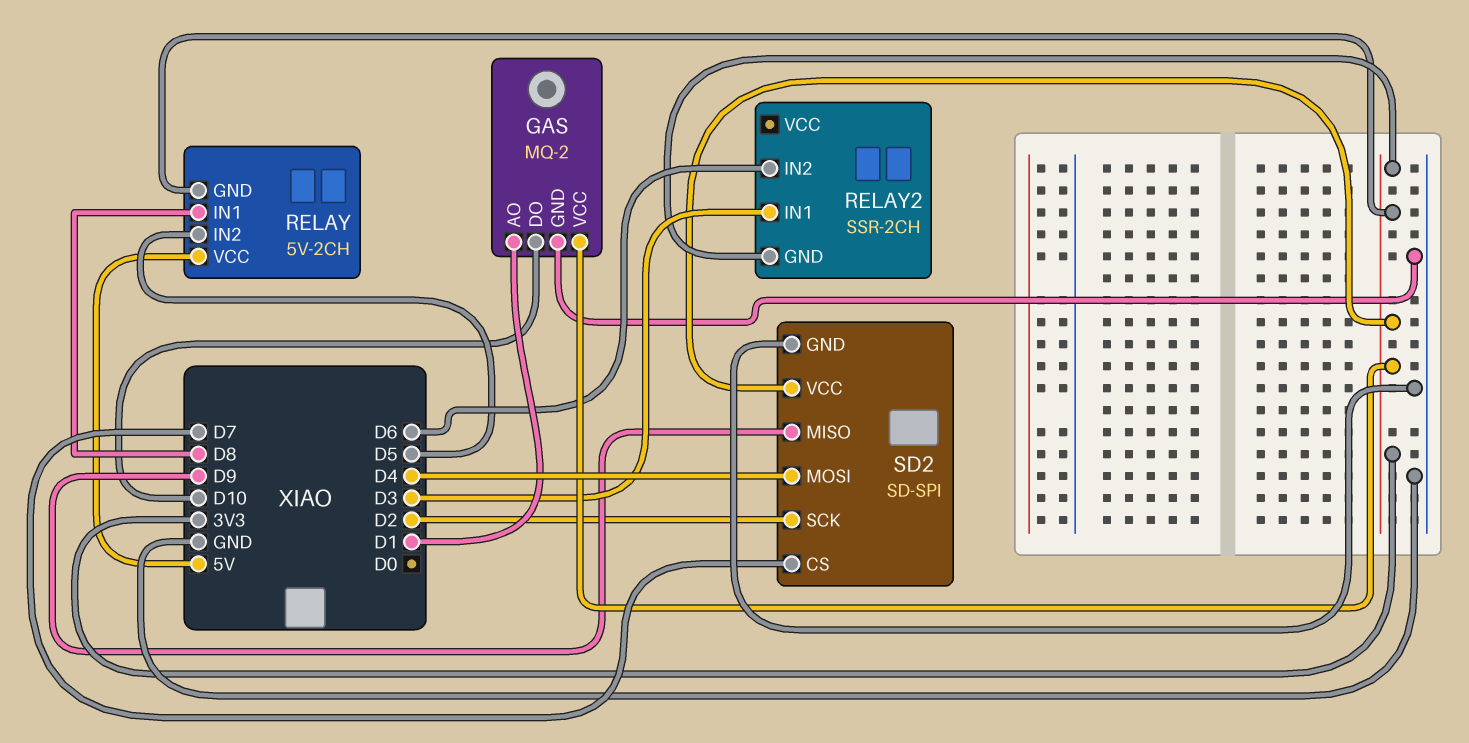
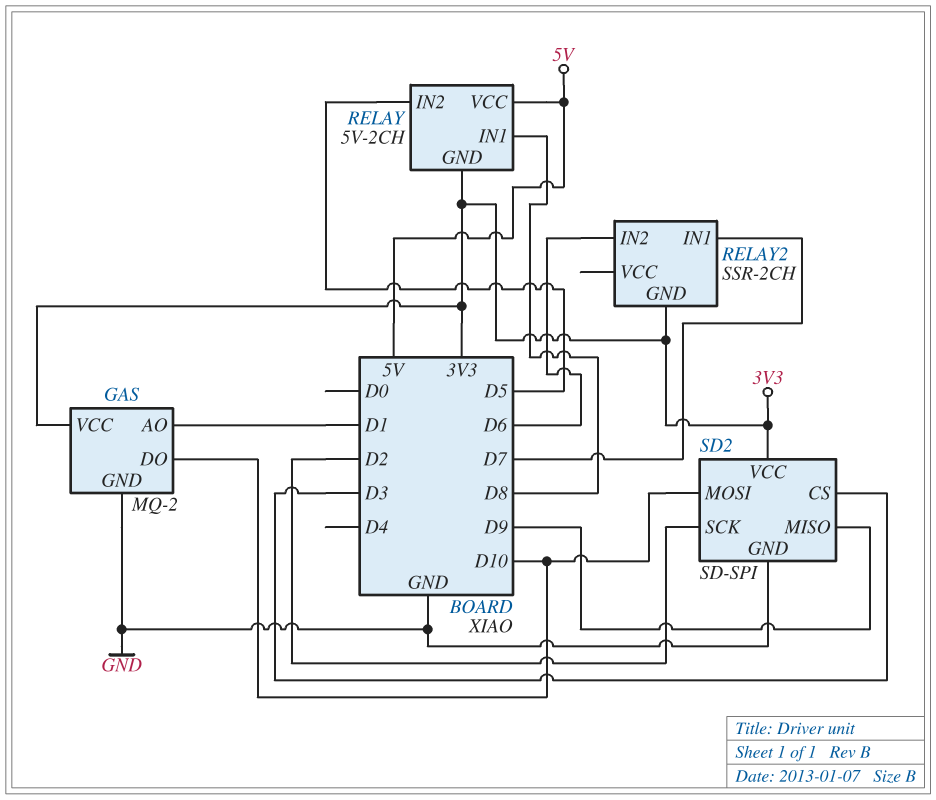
RELAY2 pin IN1: D3 -> D7
SD2 pin CS: D7 -> D3
SD2 pin MOSI: D4 -> D10

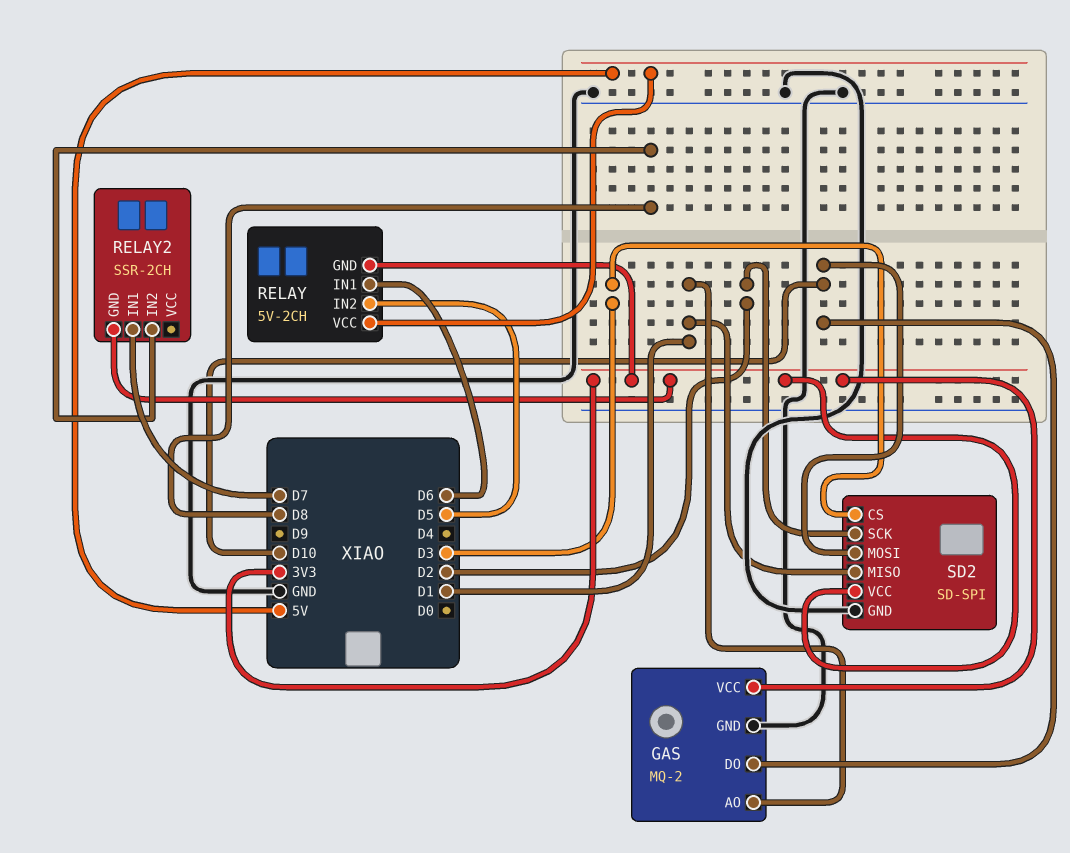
RELAY pin IN1: D8 -> D6
RELAY2 pin IN2: D6 -> D8
SD2 pin MISO: D9 -> D1

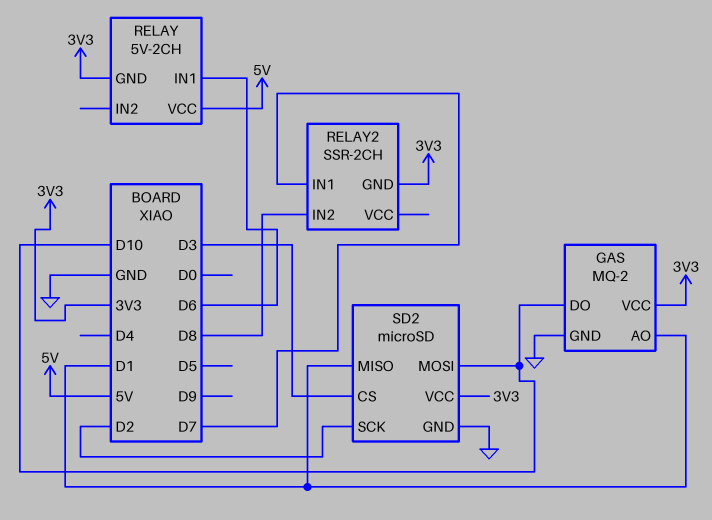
RELAY pin IN2: D5 -> none
SD2: SD-SPI -> microSD

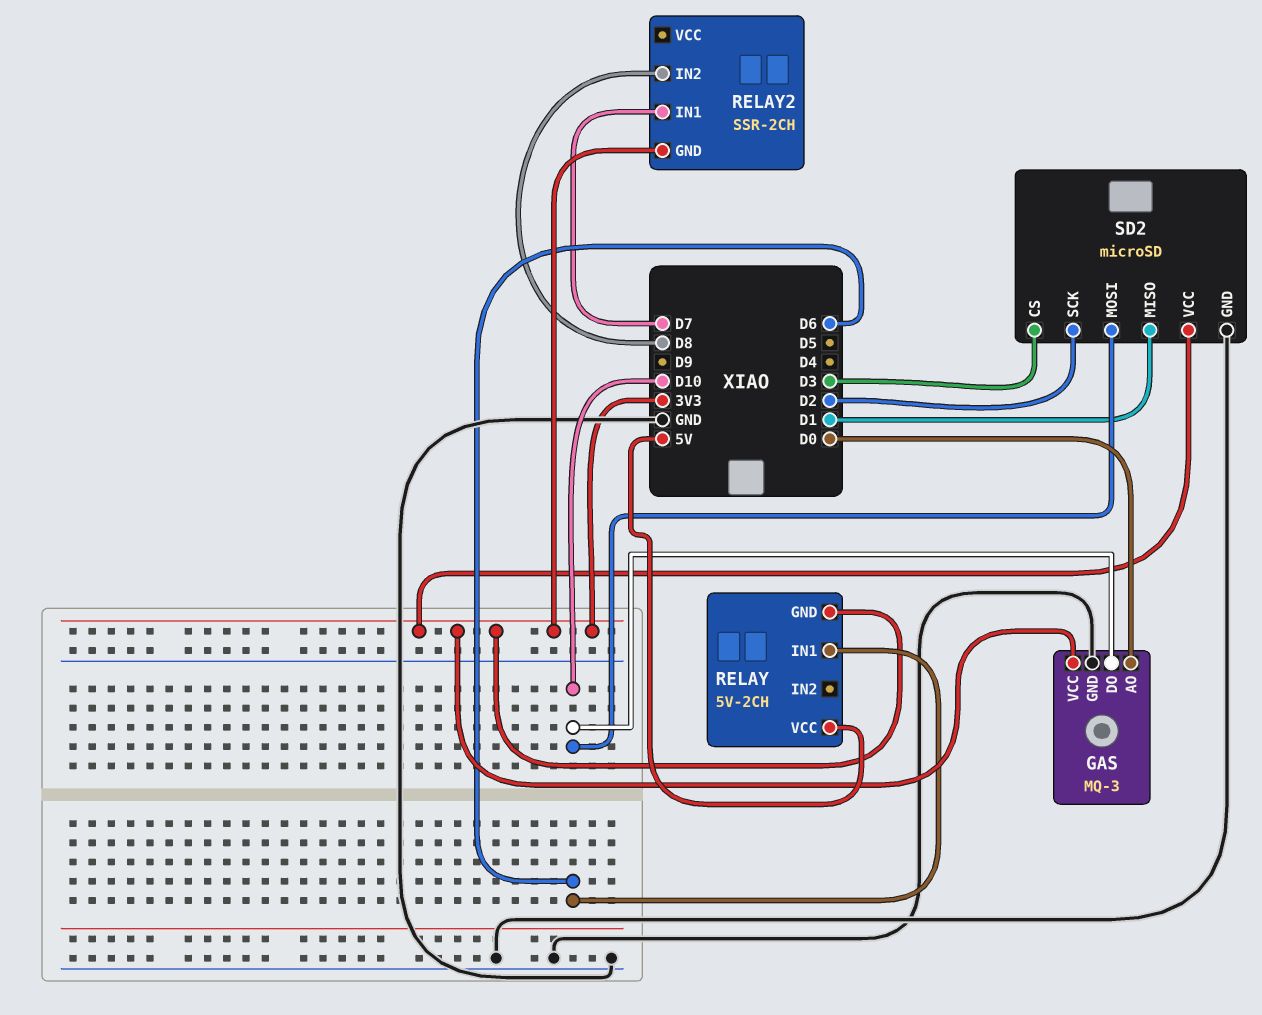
GAS: MQ-2 -> MQ-3
GAS pin AO: D1 -> D0

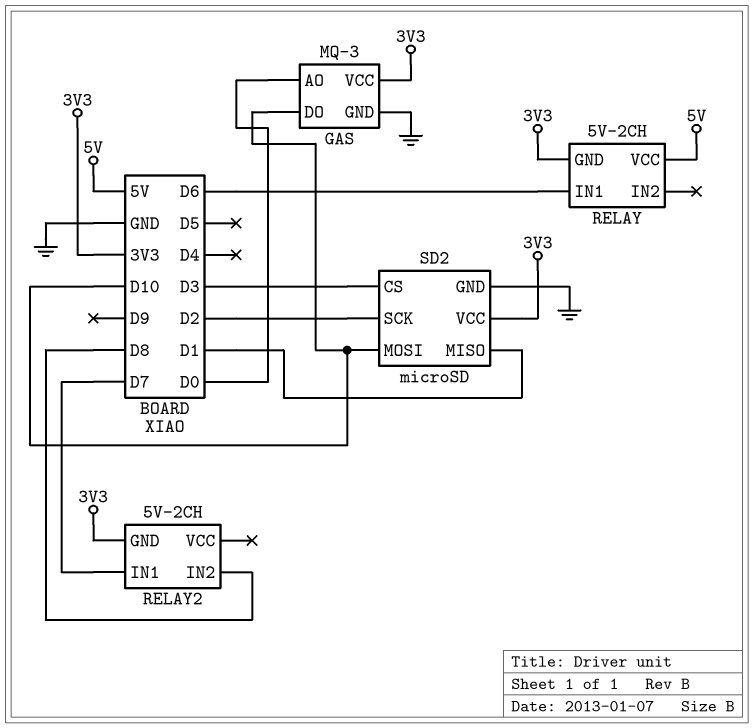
RELAY2: SSR-2CH -> 5V-2CH

